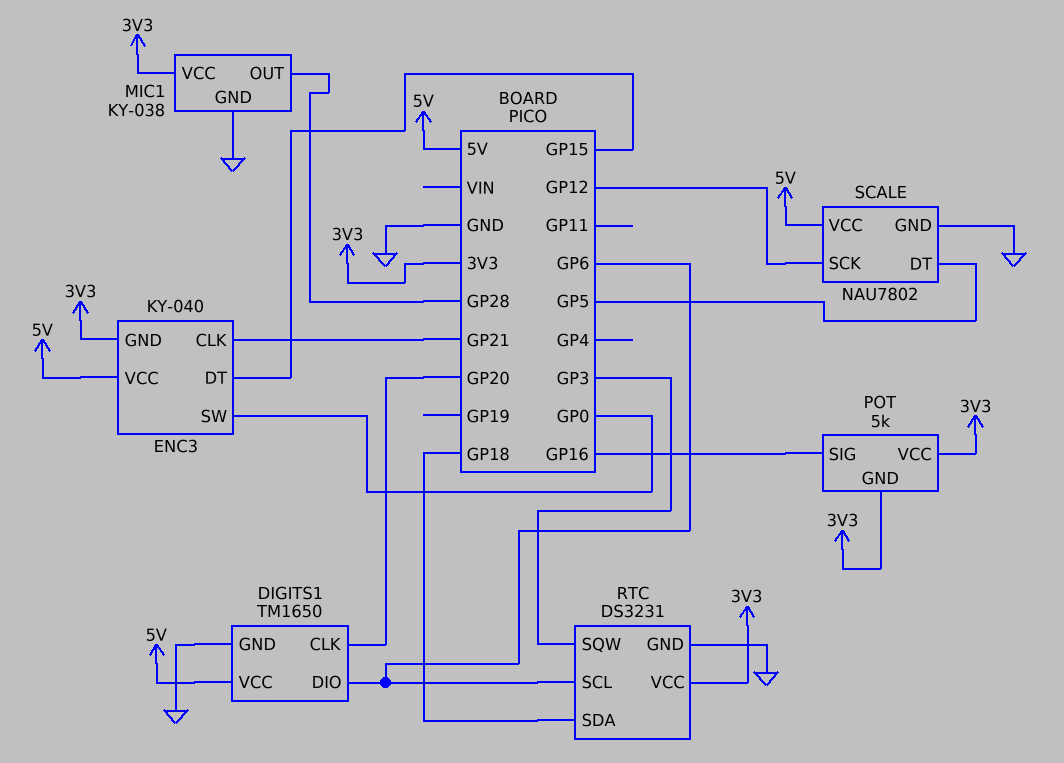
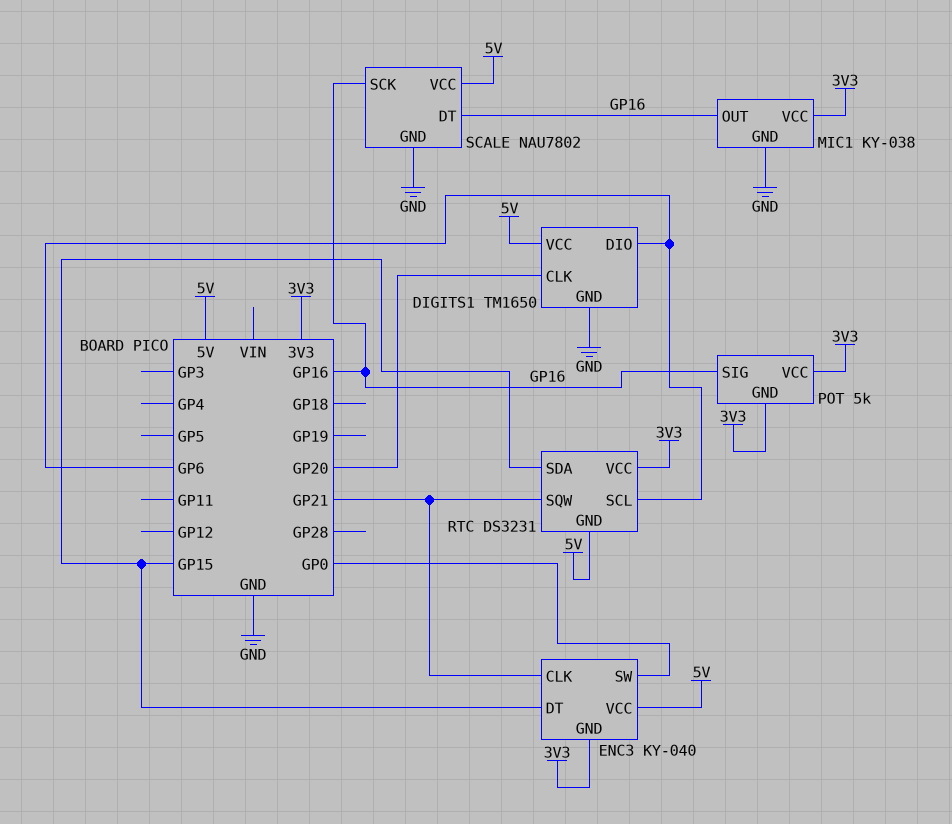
MIC1 pin OUT: GP28 -> GP16
RTC pin GND: GND -> 5V
RTC pin SDA: GP18 -> GP15
RTC pin SQW: GP3 -> GP21
SCALE pin DT: GP5 -> GP16
SCALE pin SCK: GP12 -> GP16

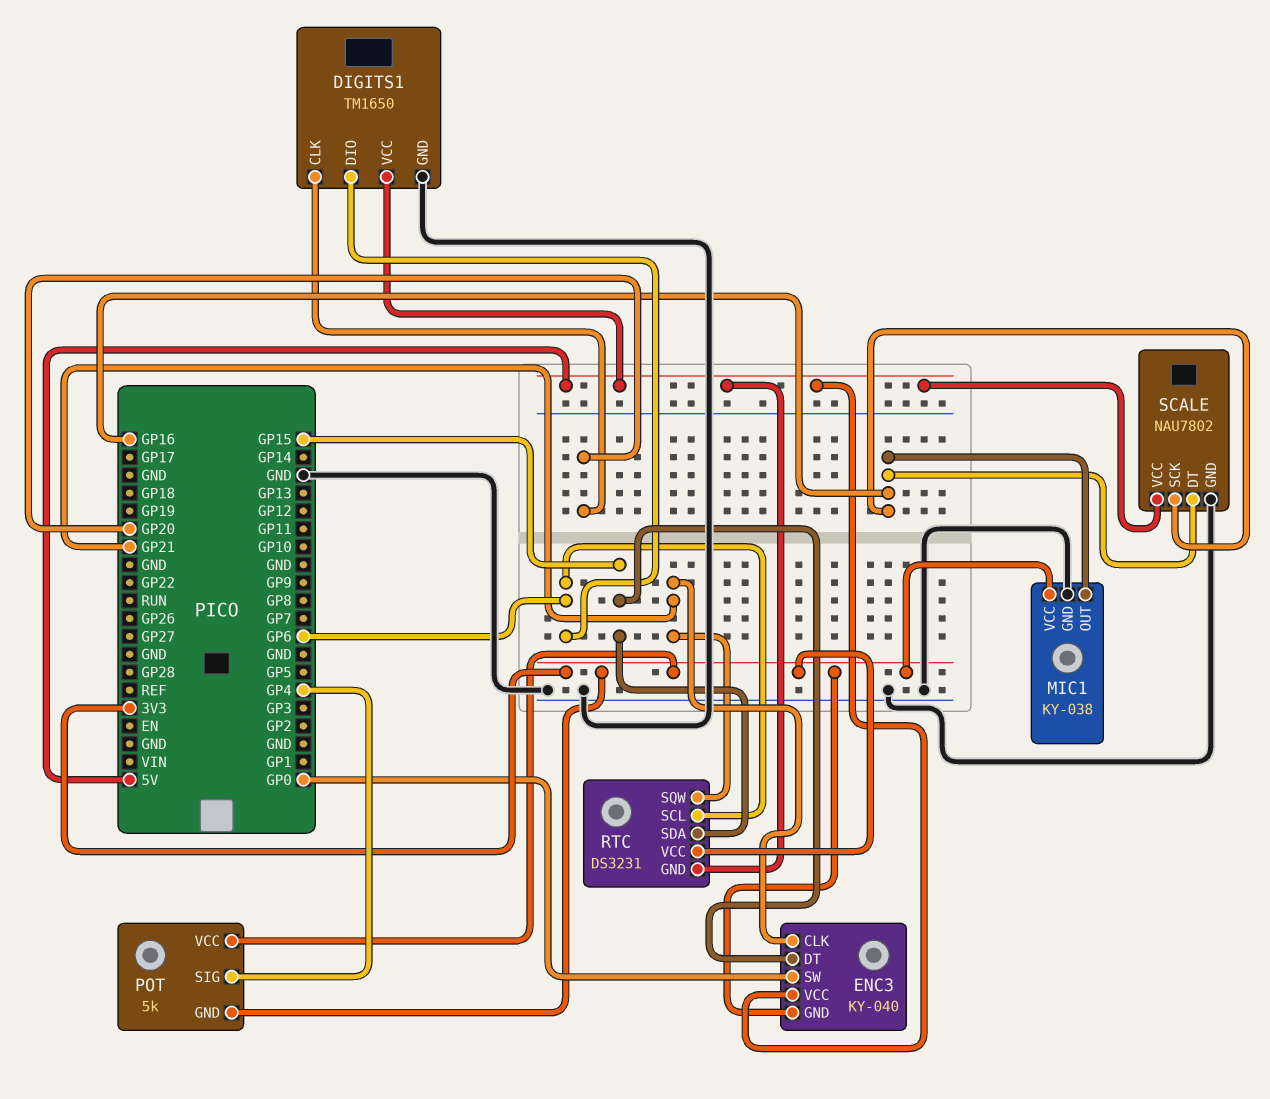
POT pin SIG: GP16 -> GP4

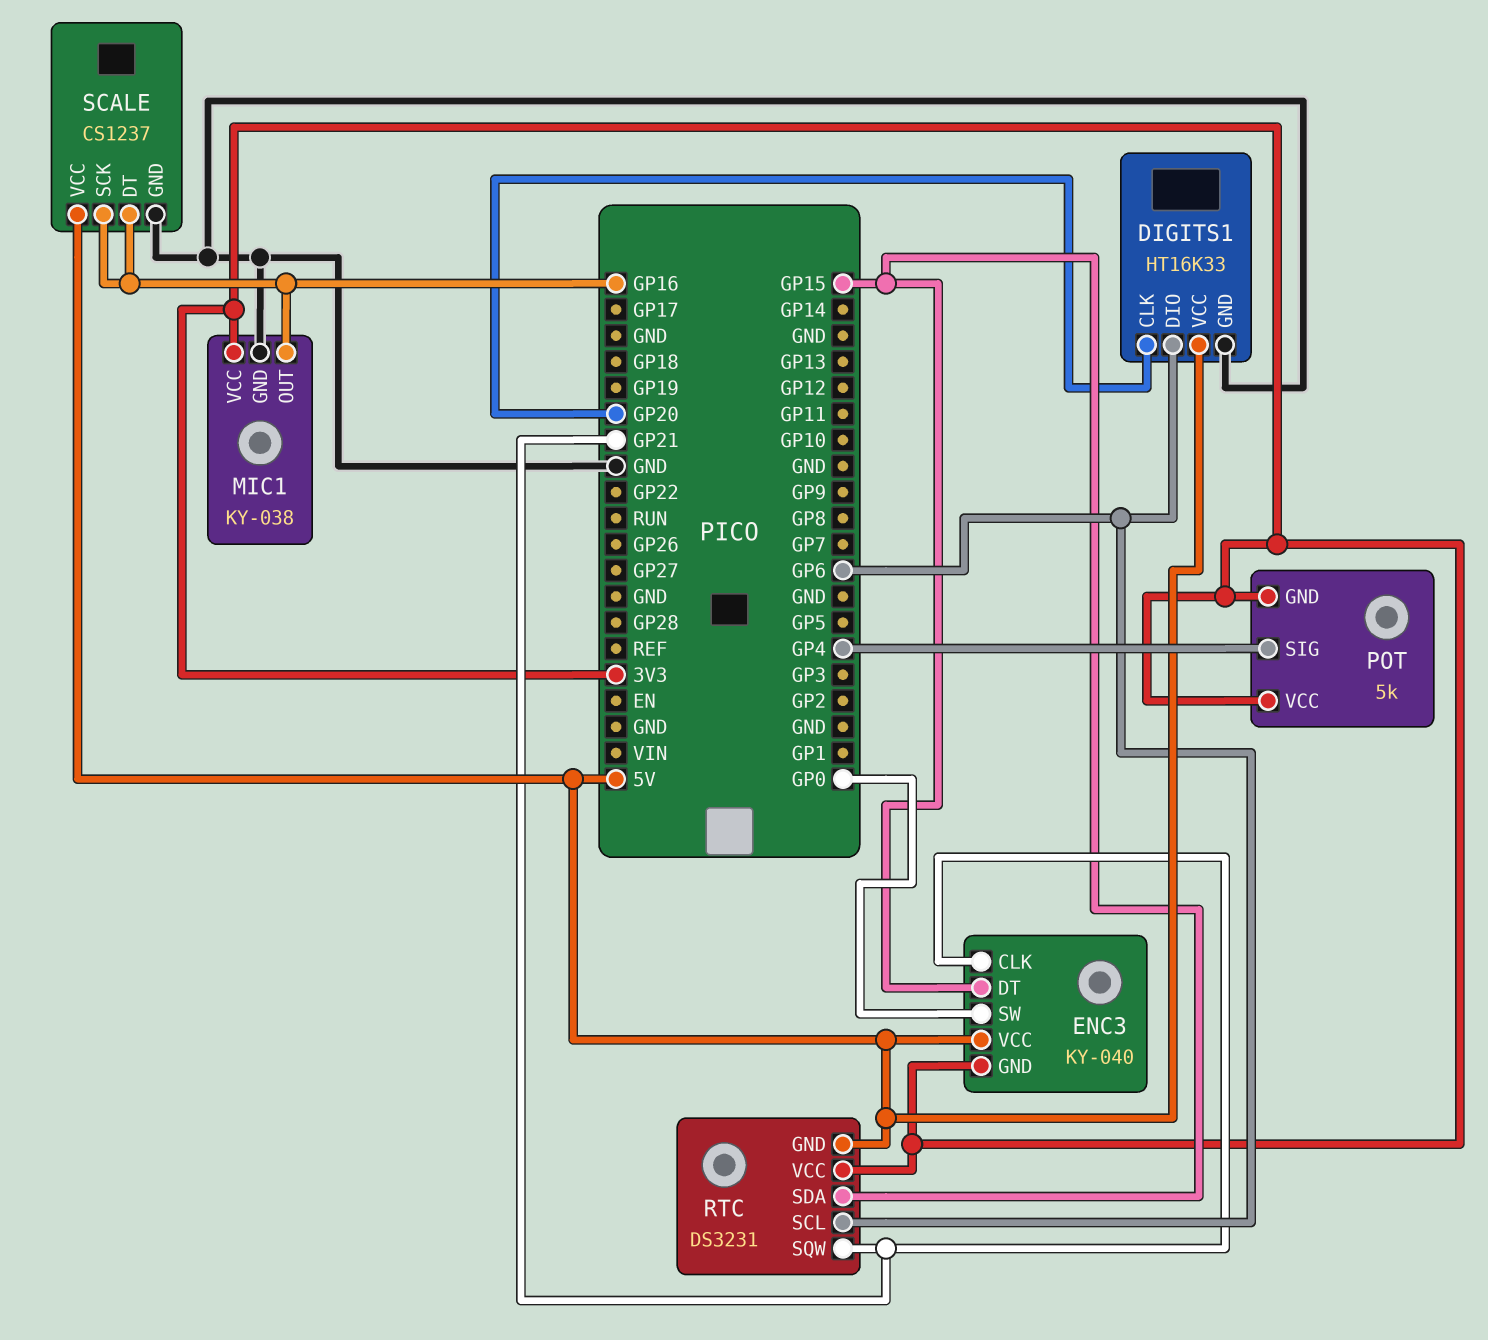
DIGITS1: TM1650 -> HT16K33
SCALE: NAU7802 -> CS1237

